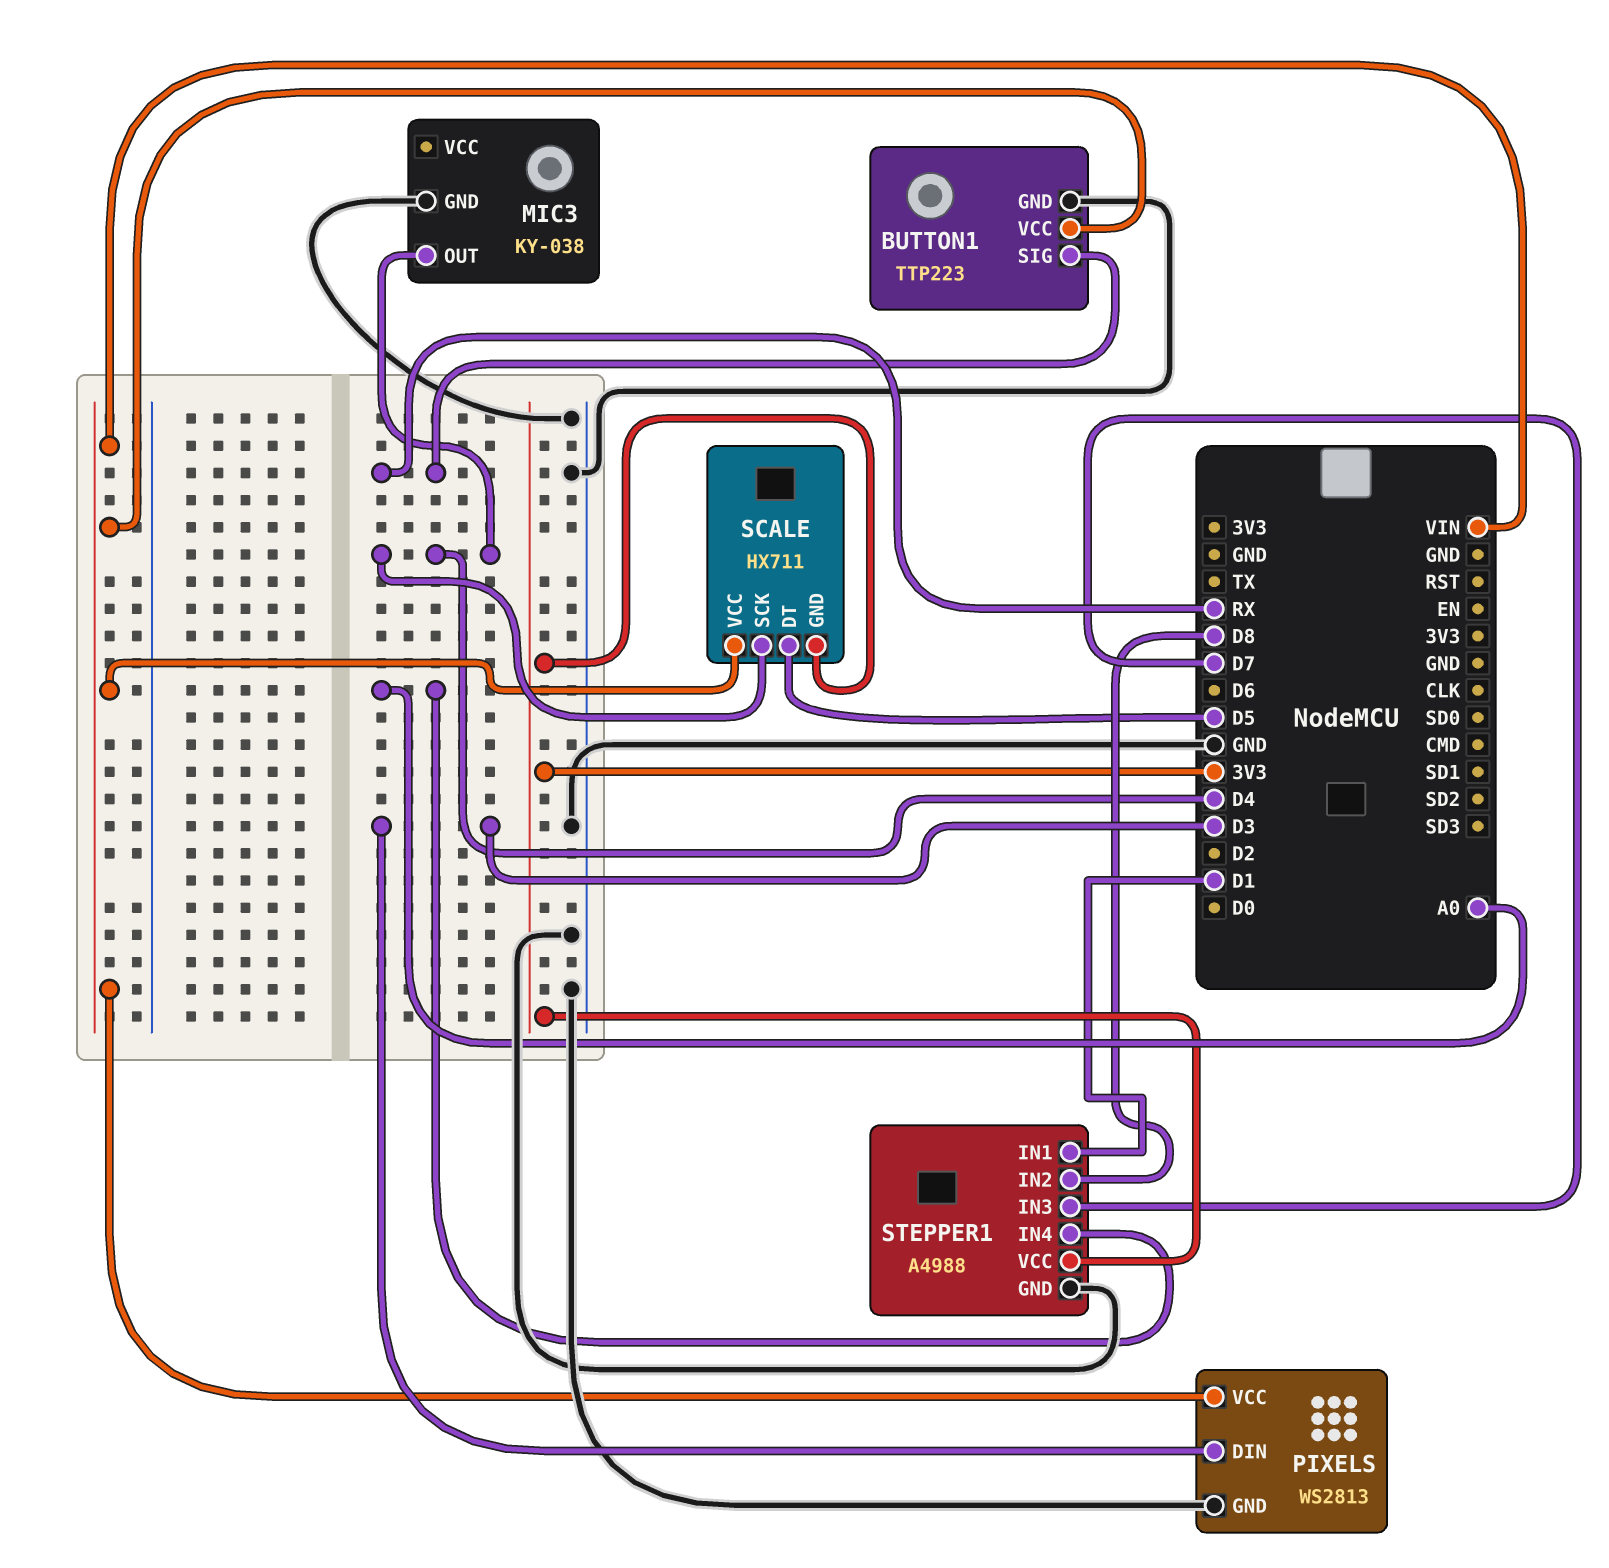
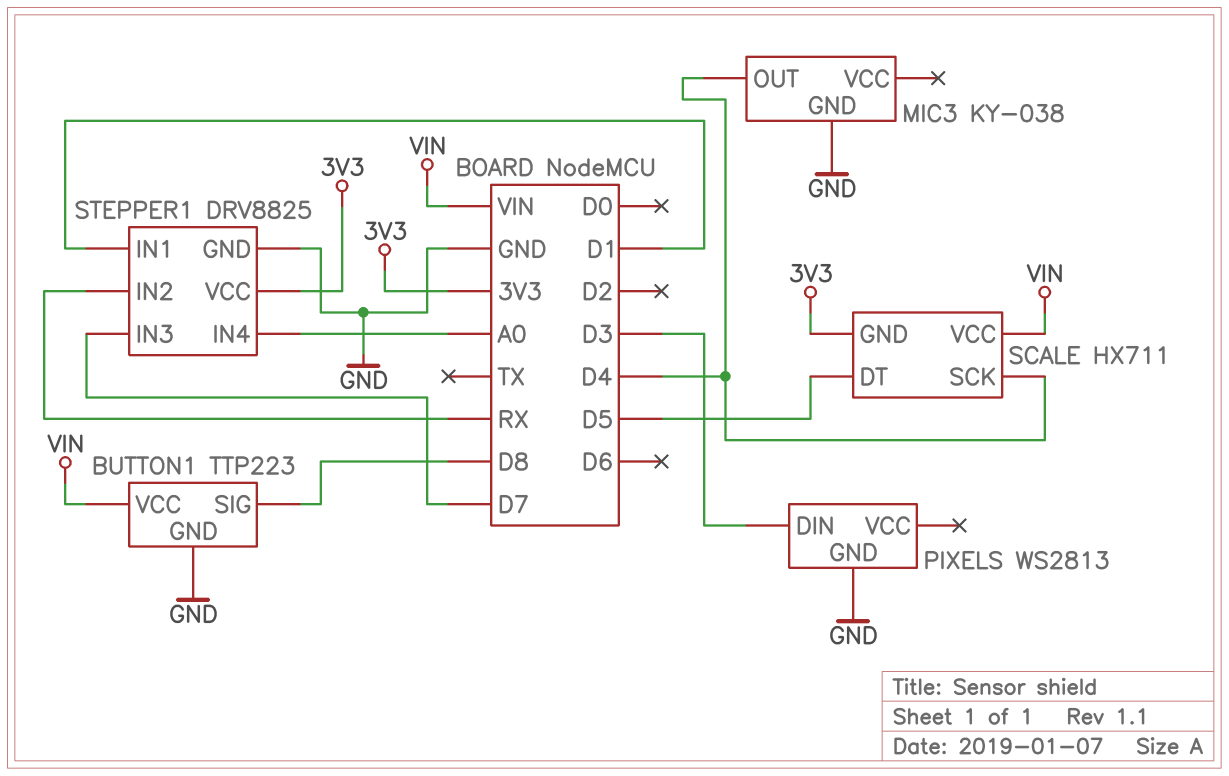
BUTTON1 pin SIG: RX -> D8
PIXELS pin VCC: VIN -> none
STEPPER1: A4988 -> DRV8825
STEPPER1 pin IN2: D8 -> RX

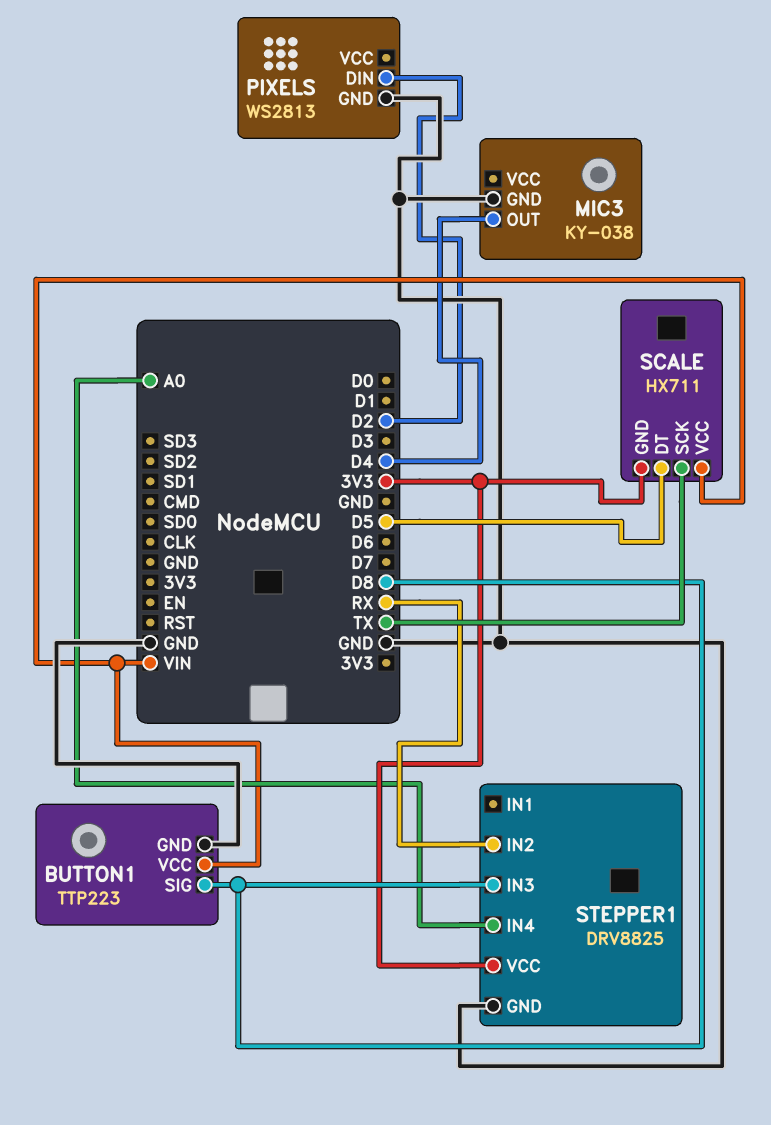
PIXELS pin DIN: D3 -> D2
SCALE pin SCK: D4 -> TX
STEPPER1 pin IN1: D1 -> none
STEPPER1 pin IN3: D7 -> D8

